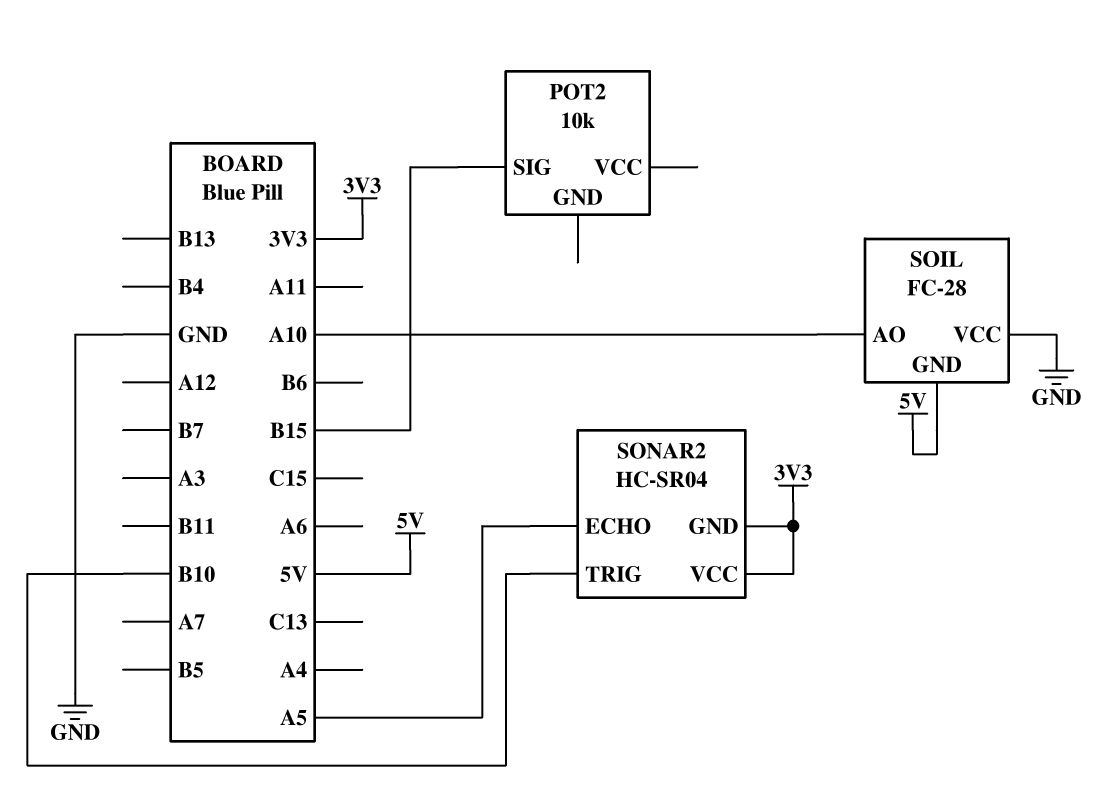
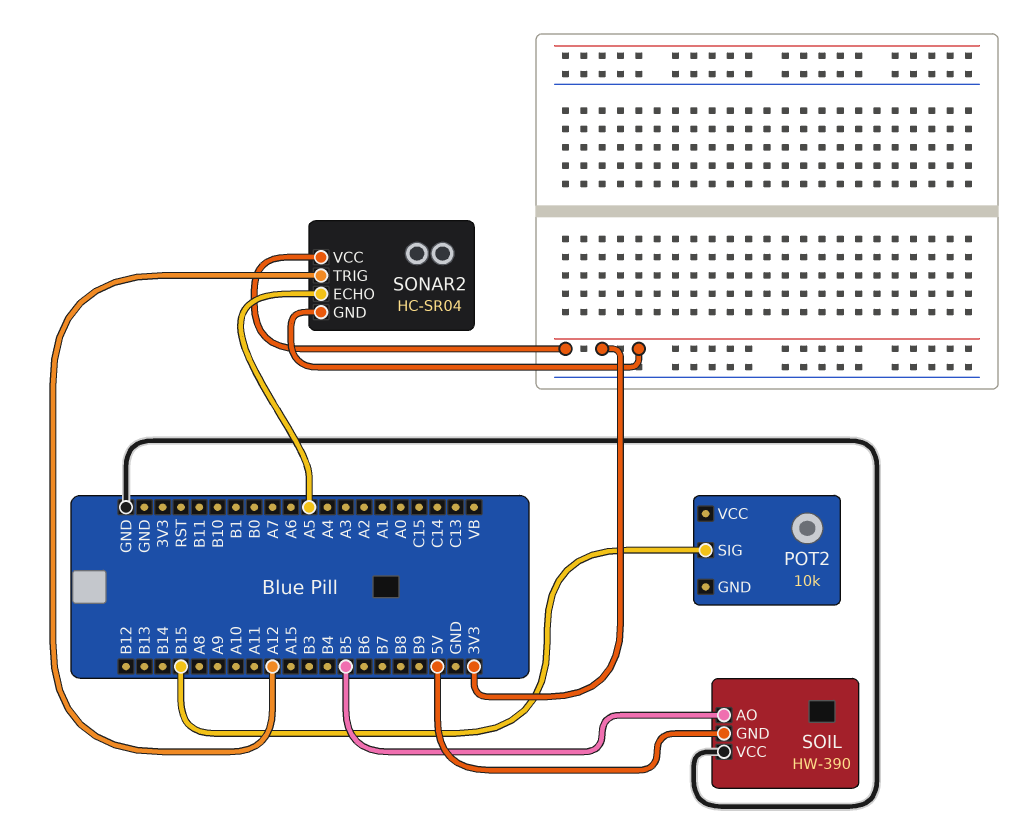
SOIL: FC-28 -> HW-390
SOIL pin AO: A10 -> B5
SONAR2 pin TRIG: B10 -> A12

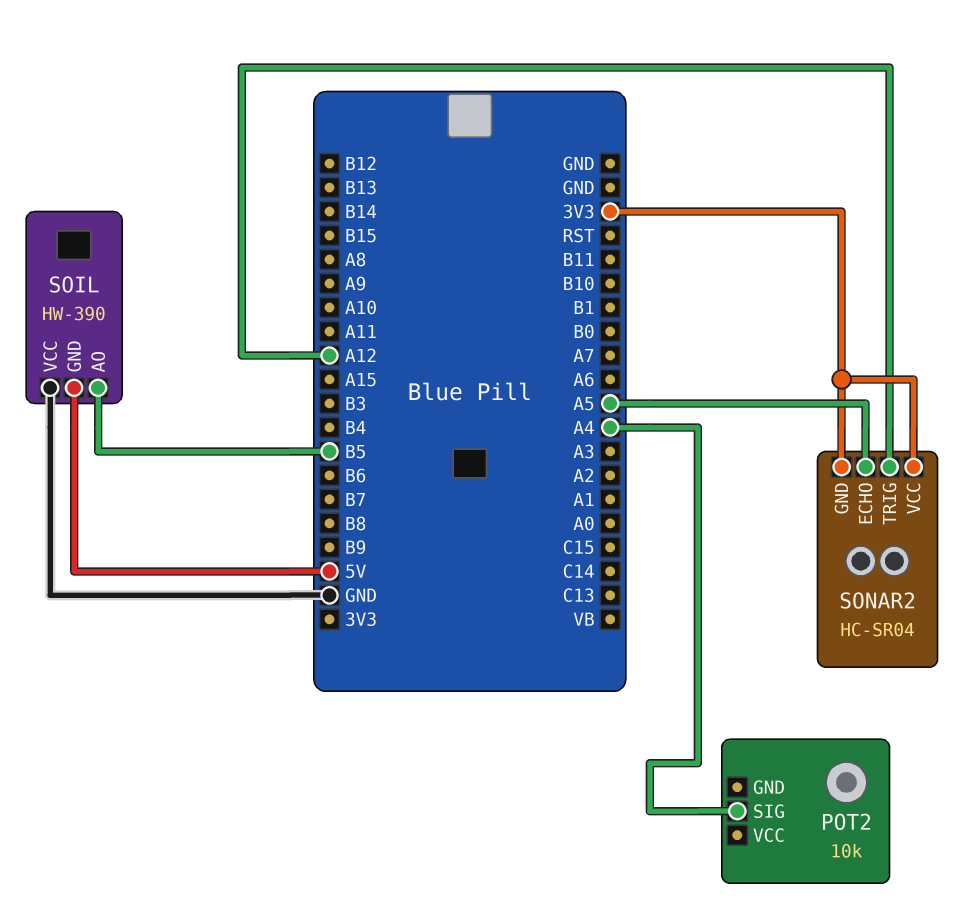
POT2 pin SIG: B15 -> A4

